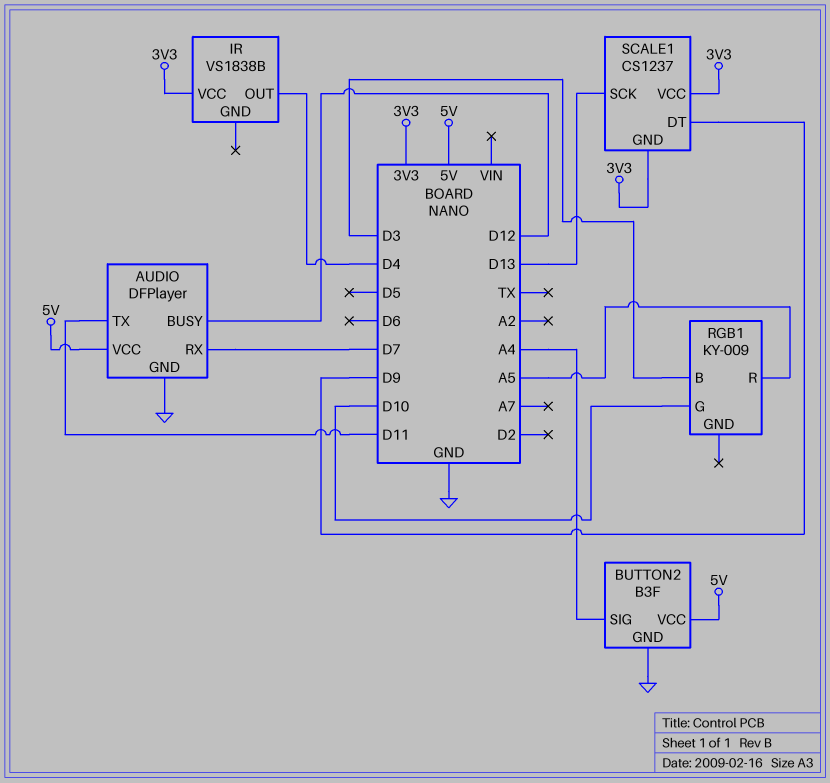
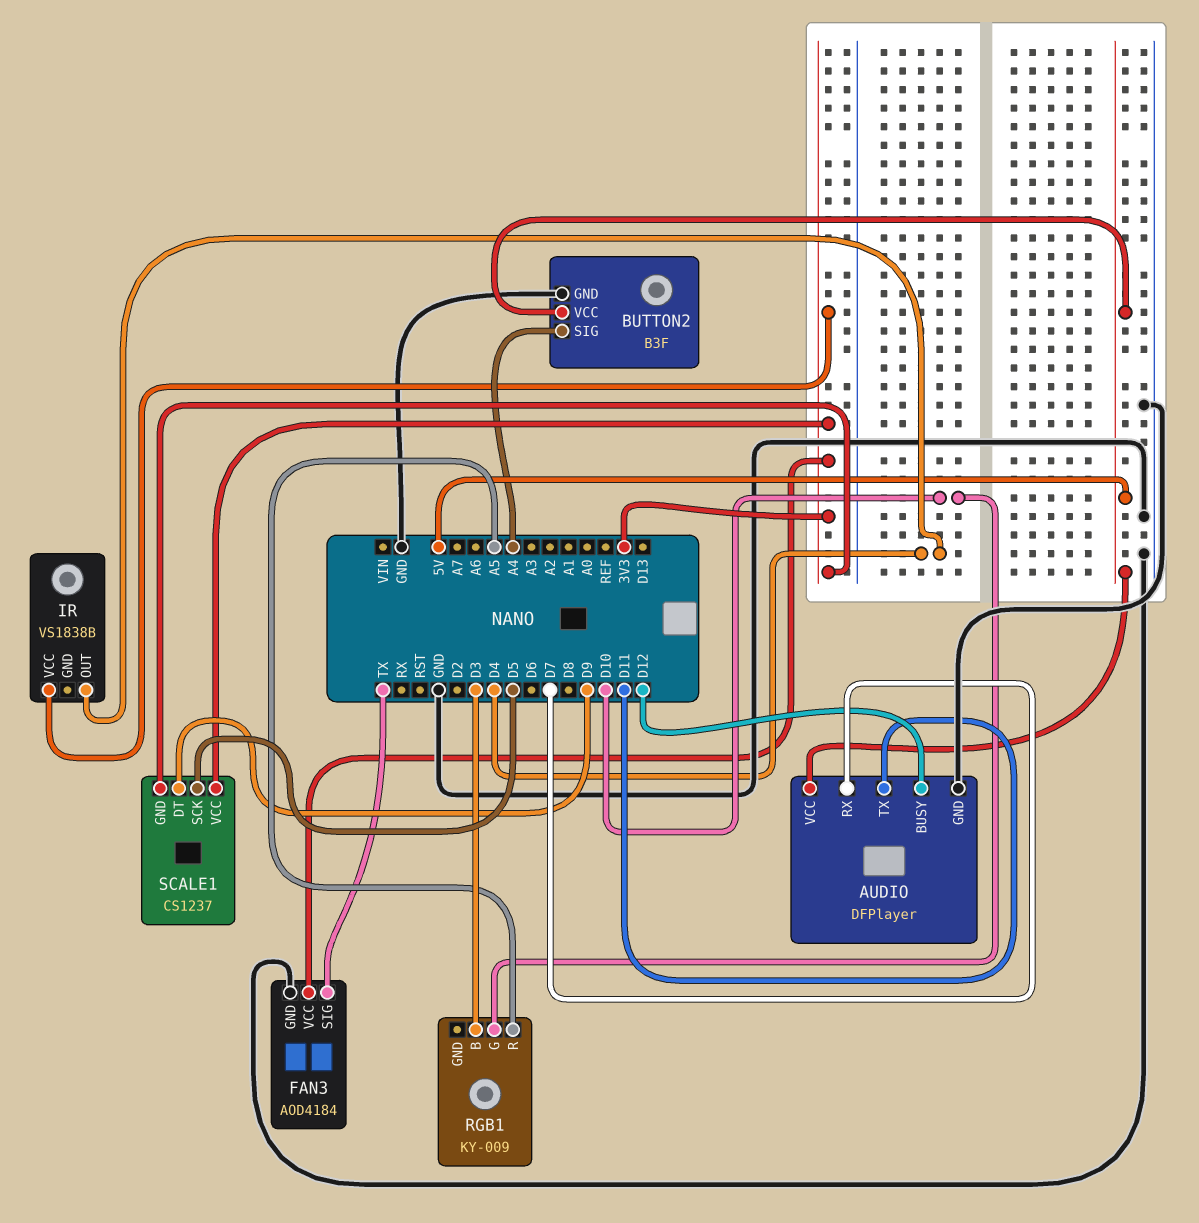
FAN3: none -> AOD4184
FAN3 pin GND: none -> GND
FAN3 pin SIG: none -> TX
FAN3 pin VCC: none -> 3V3
SCALE1 pin SCK: D13 -> D5

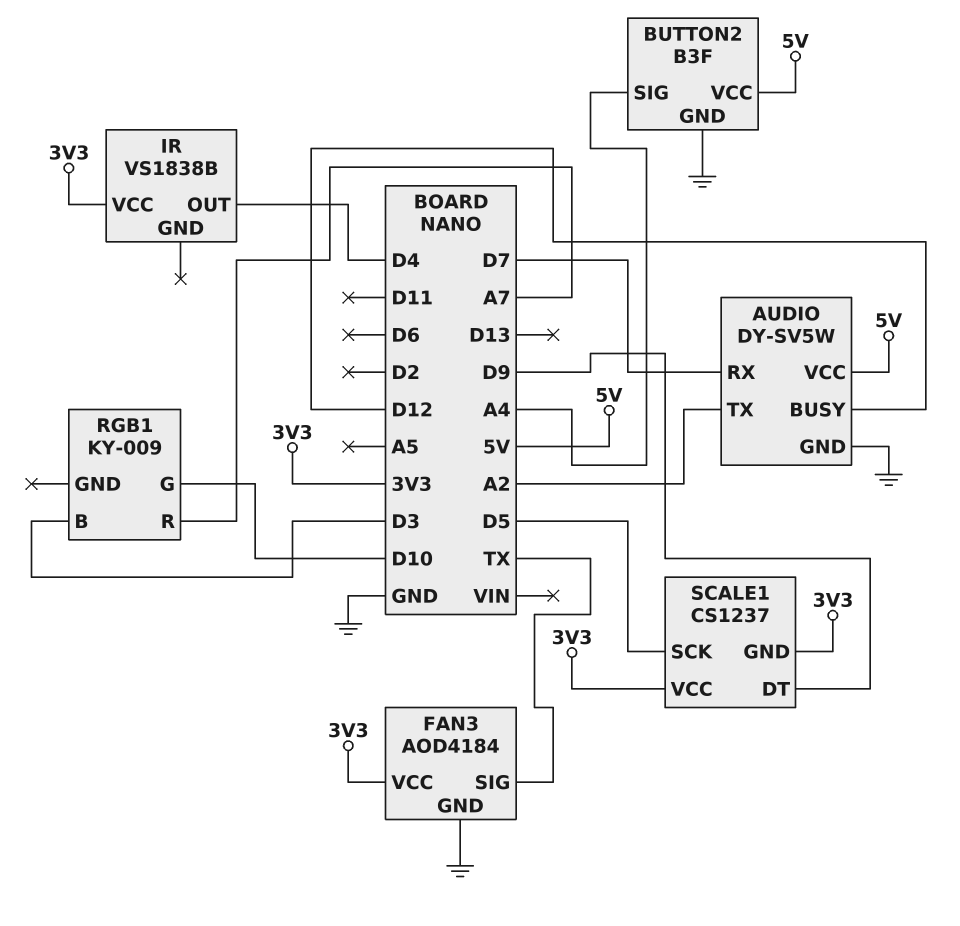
AUDIO: DFPlayer -> DY-SV5W
AUDIO pin TX: D11 -> A2
RGB1 pin R: A5 -> A7

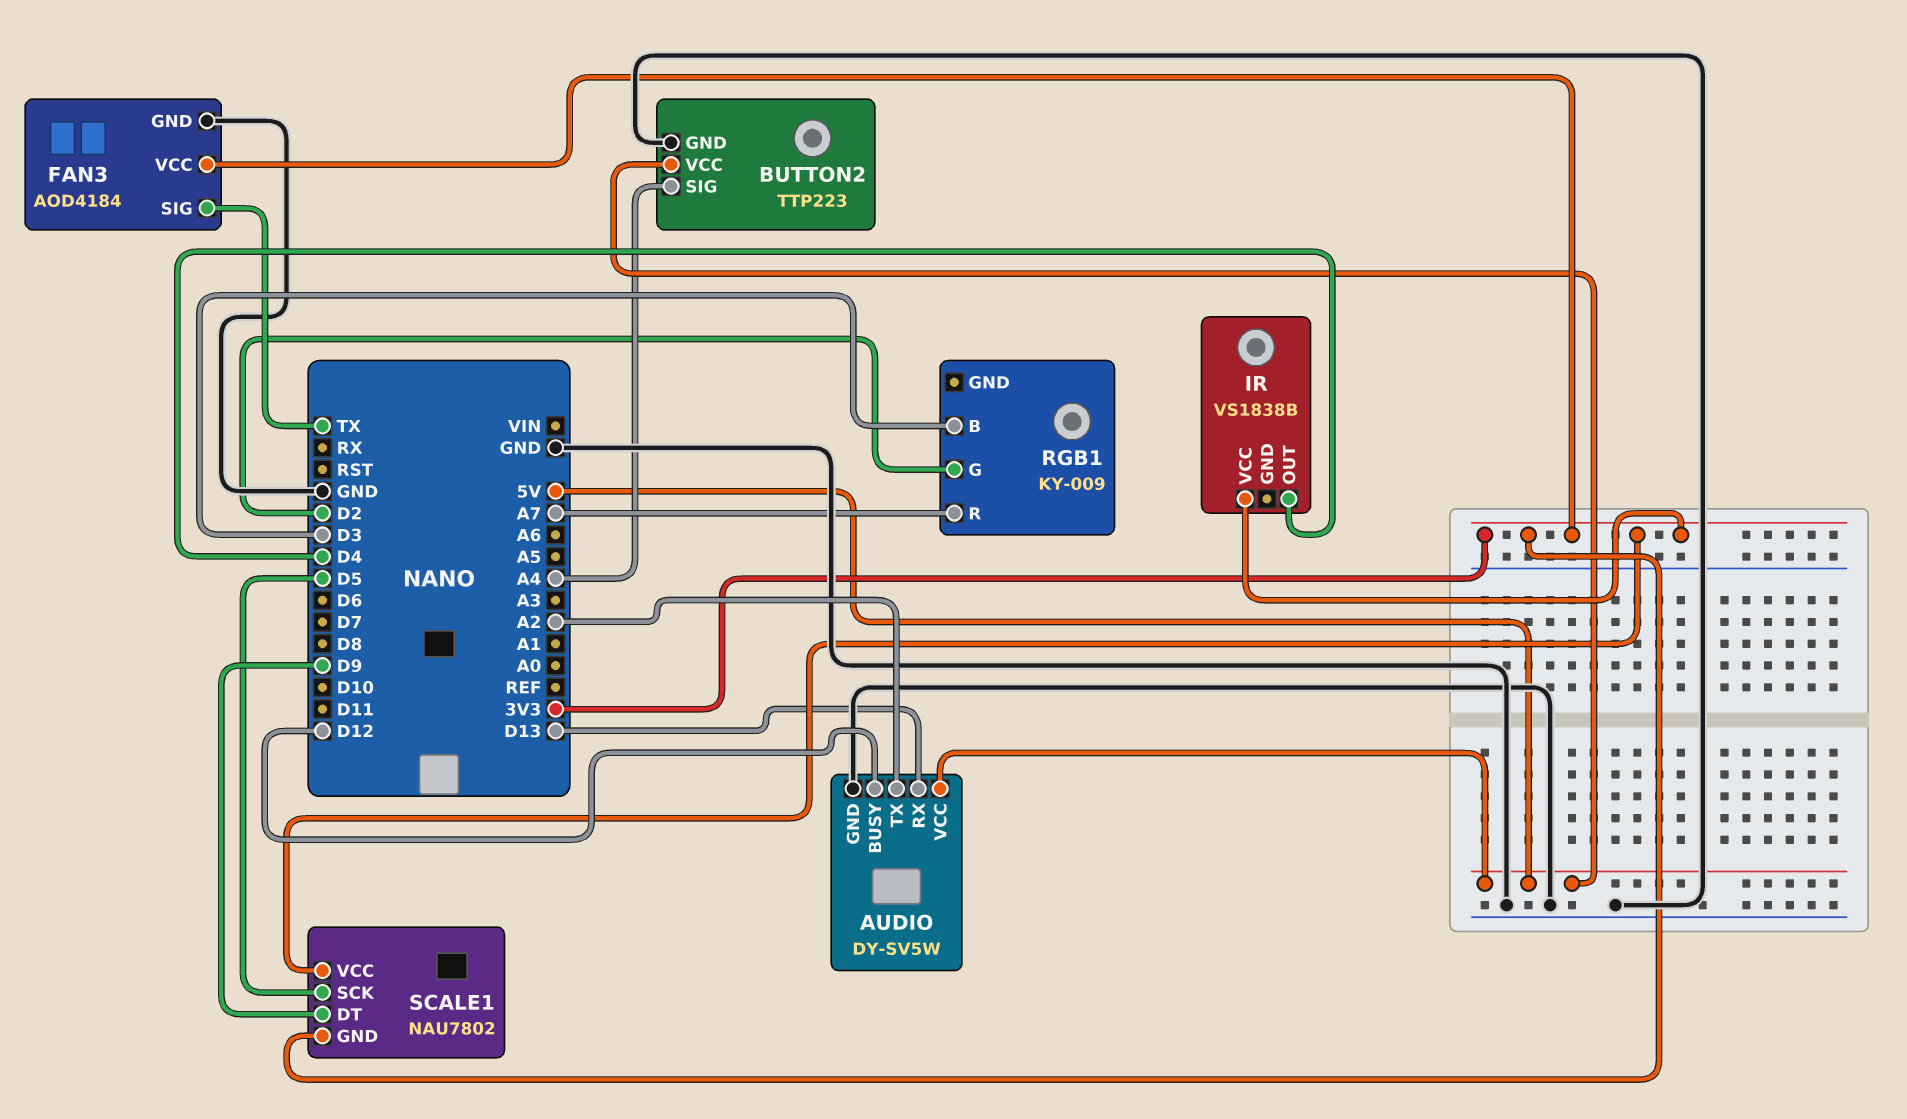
AUDIO pin RX: D7 -> D13
BUTTON2: B3F -> TTP223
RGB1 pin G: D10 -> D2
SCALE1: CS1237 -> NAU7802

